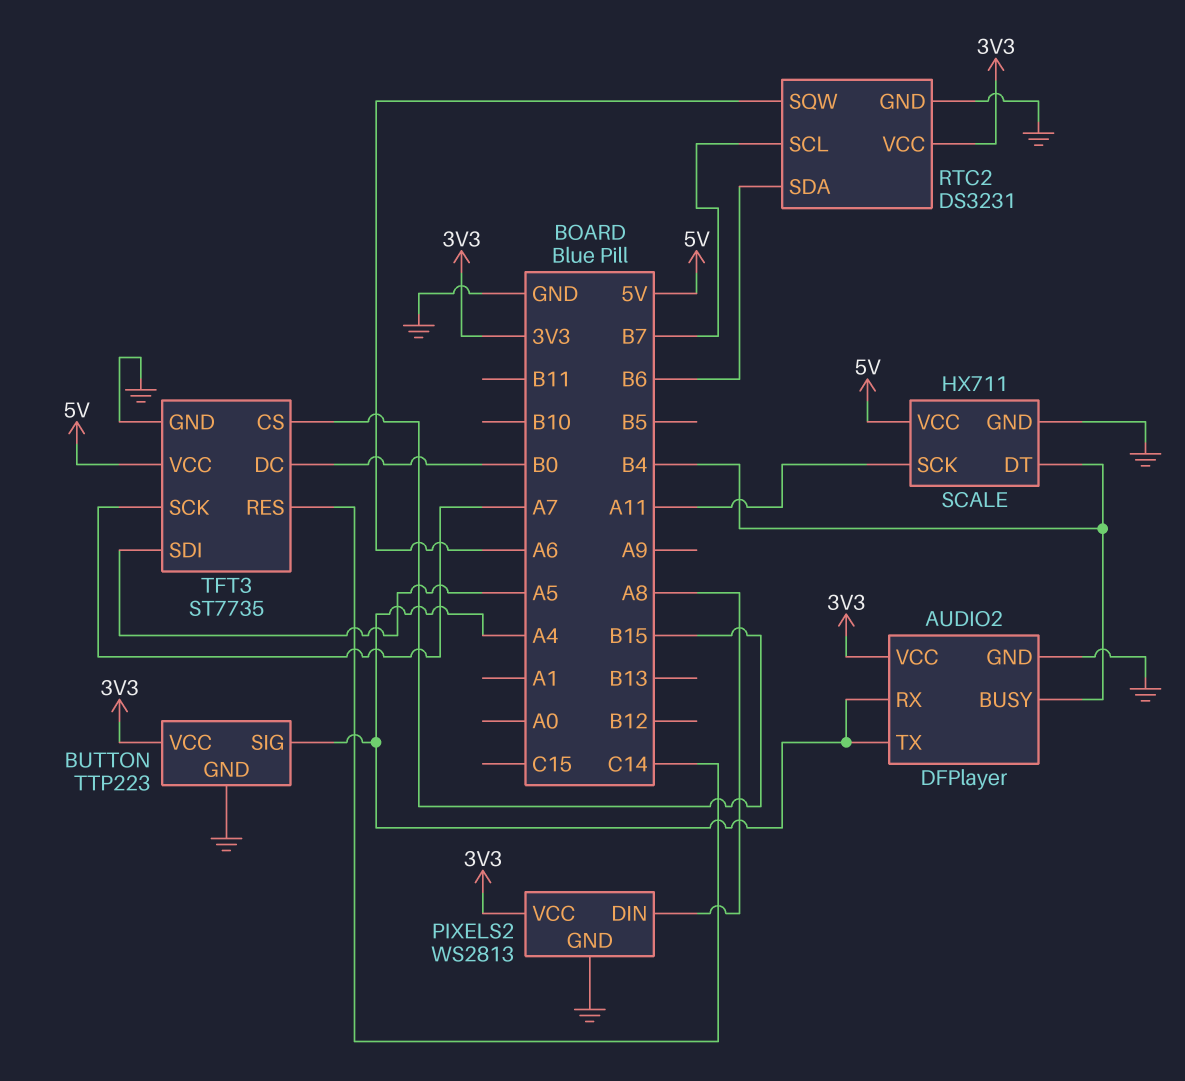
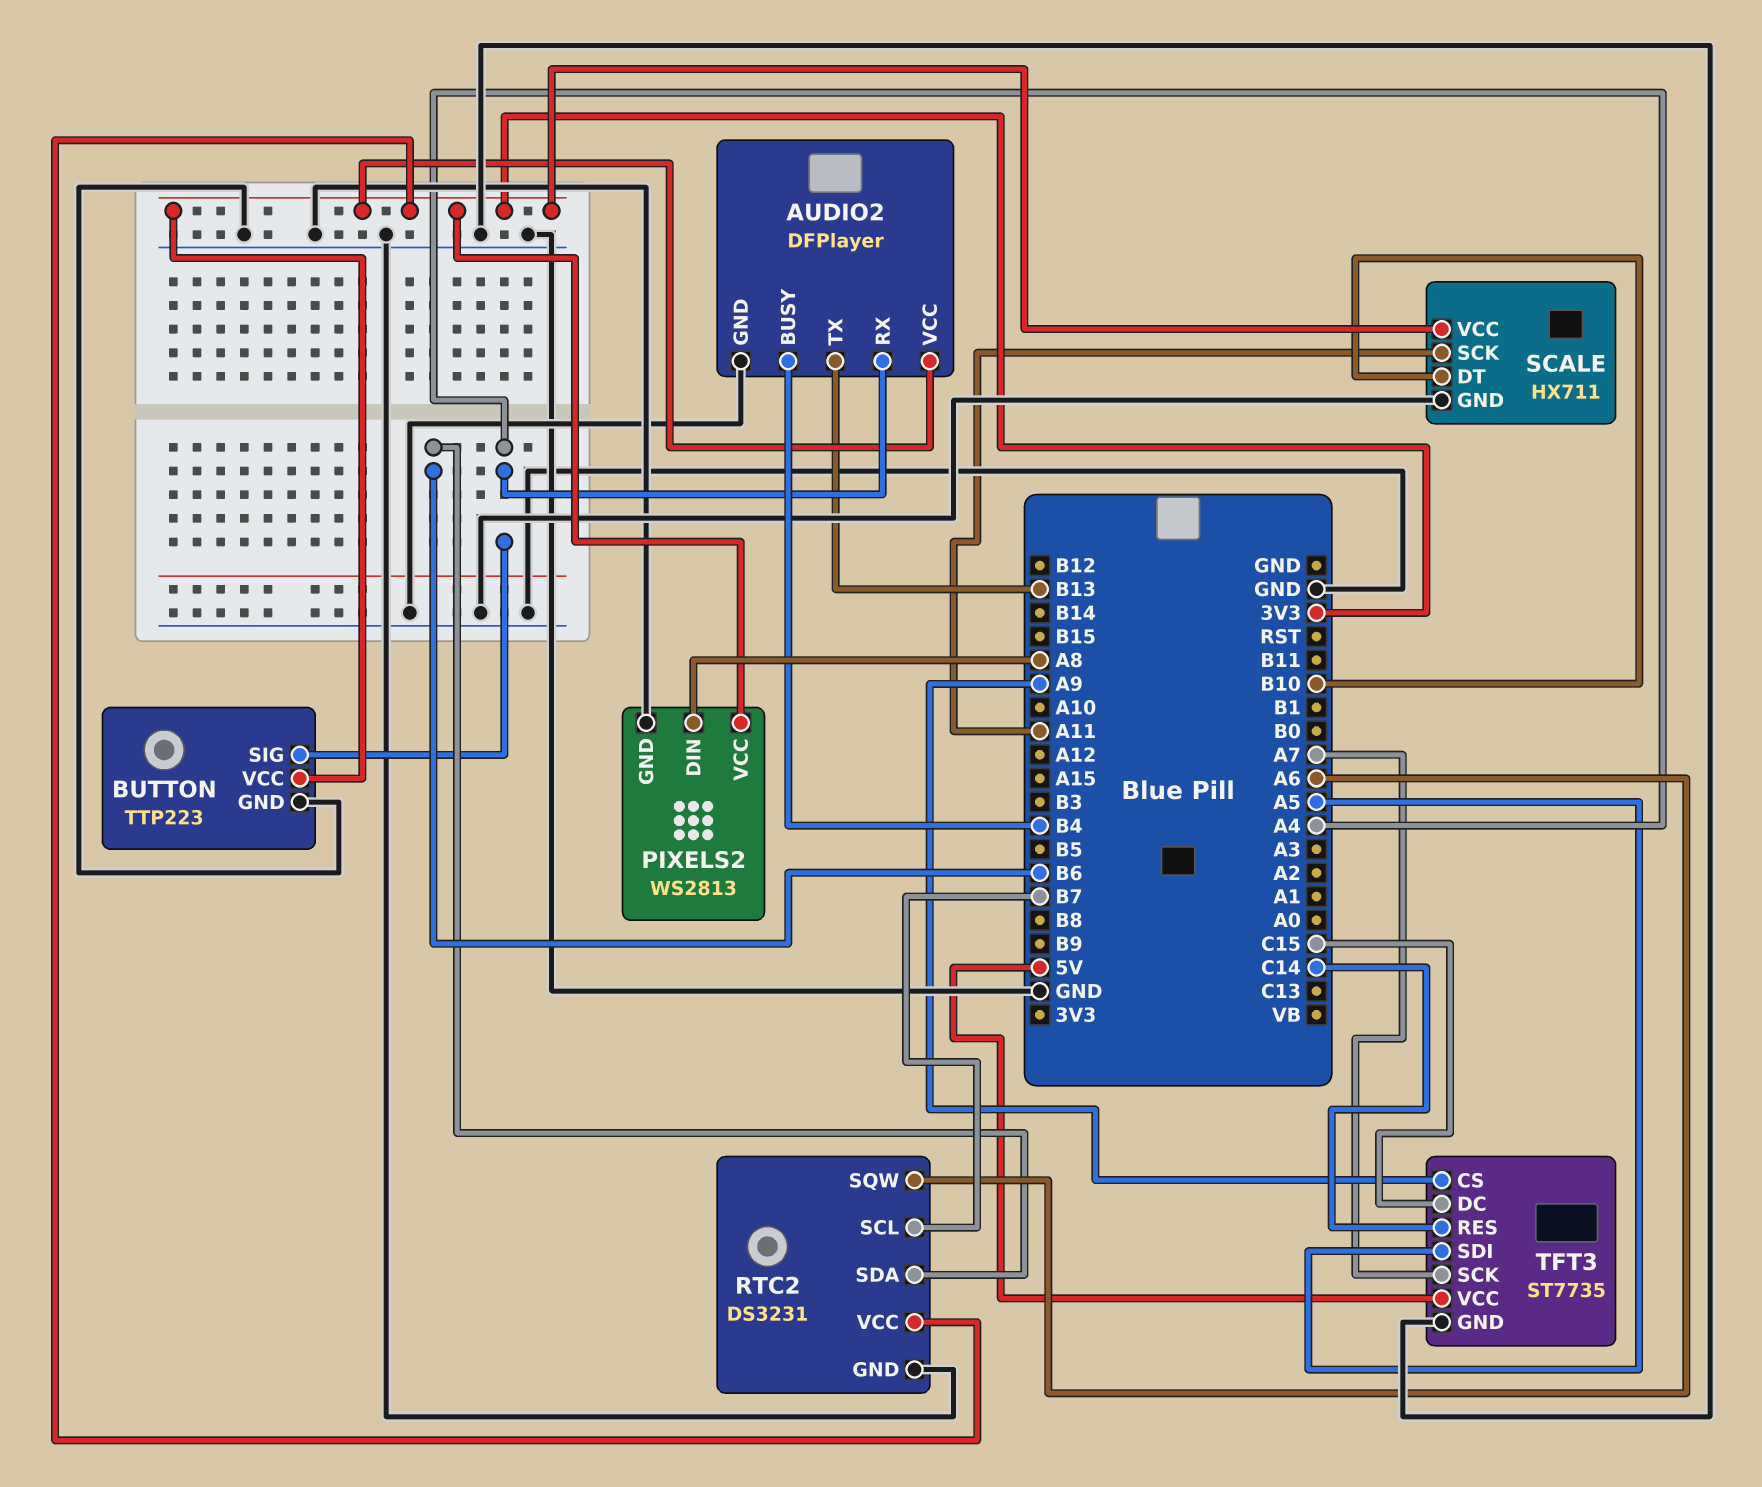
AUDIO2 pin TX: A4 -> B13
SCALE pin DT: B4 -> B10
SCALE pin VCC: 5V -> 3V3
TFT3 pin CS: B15 -> A9
TFT3 pin DC: B0 -> C15

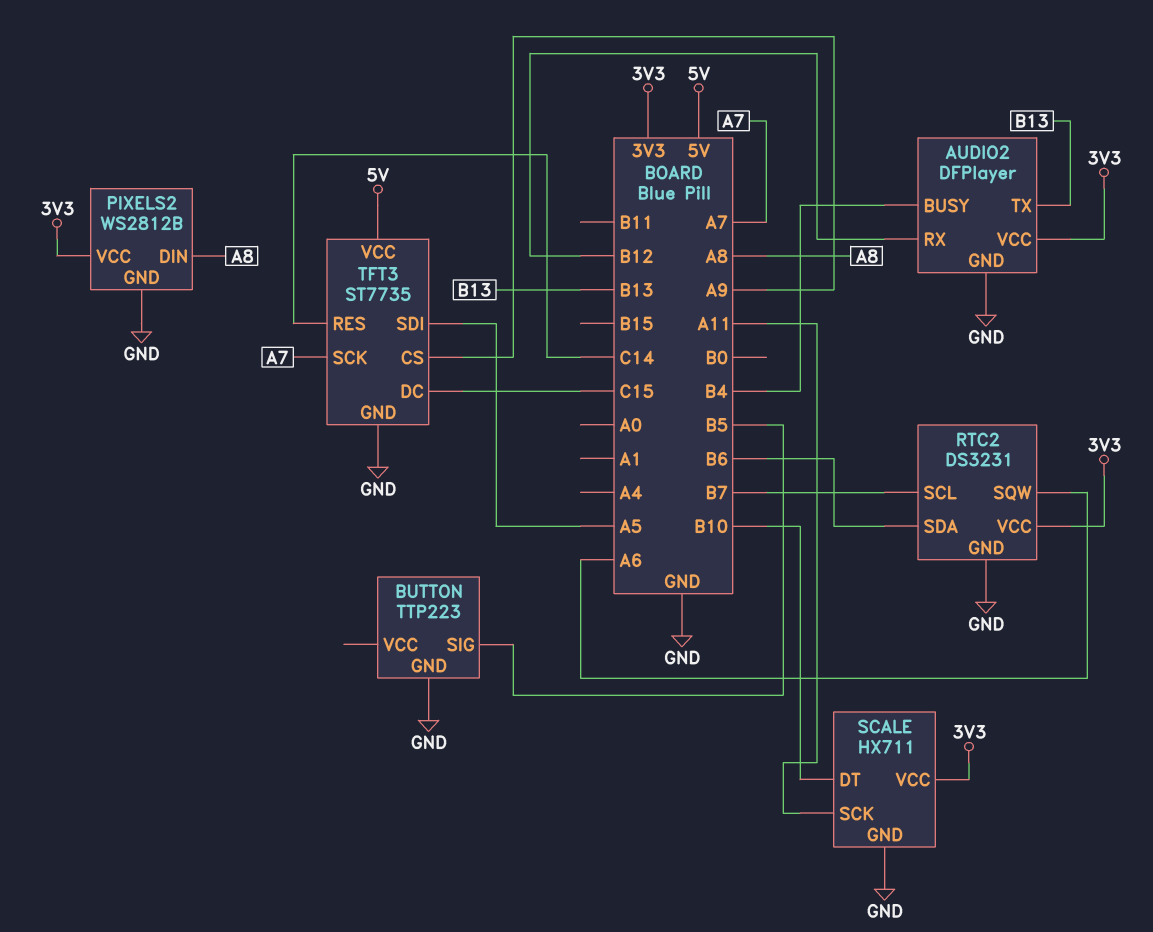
AUDIO2 pin RX: A4 -> B12
BUTTON pin SIG: A4 -> B5
BUTTON pin VCC: 3V3 -> none
PIXELS2: WS2813 -> WS2812B

